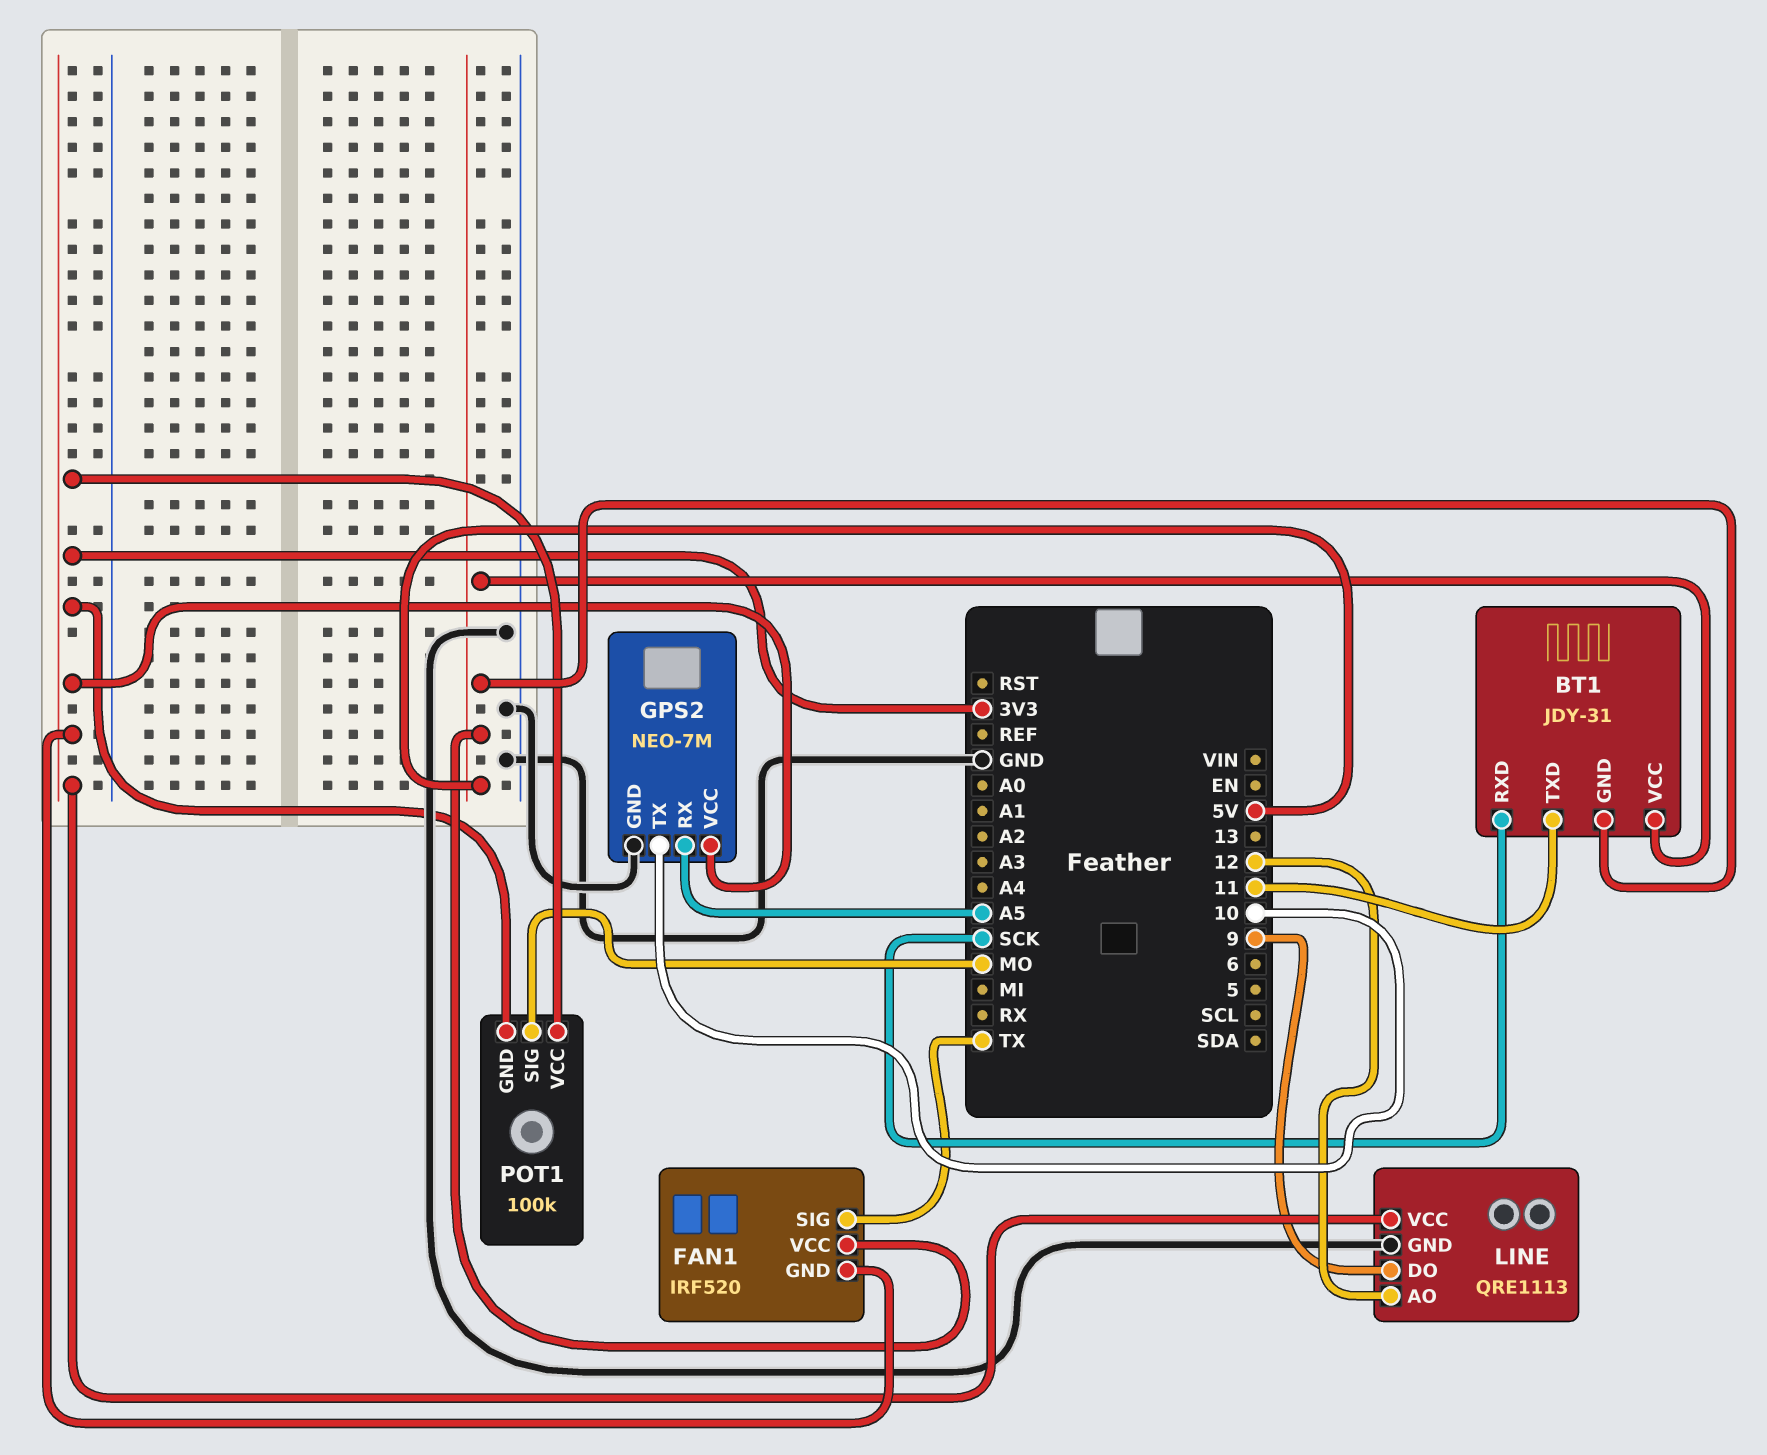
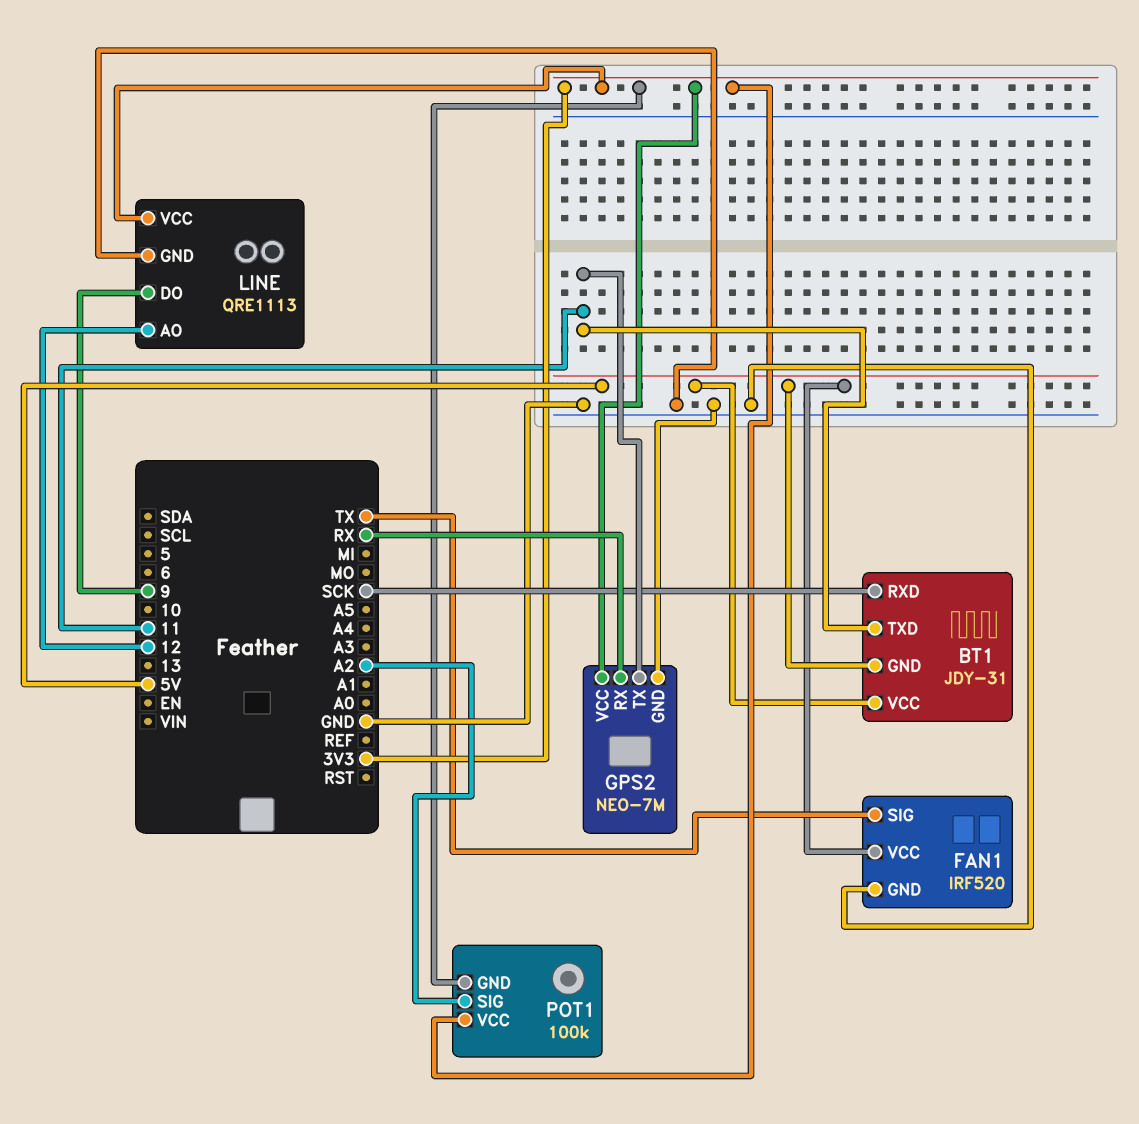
FAN1 pin GND: 3V3 -> GND
GPS2 pin RX: A5 -> RX
GPS2 pin TX: 10 -> 11
POT1 pin SIG: MO -> A2

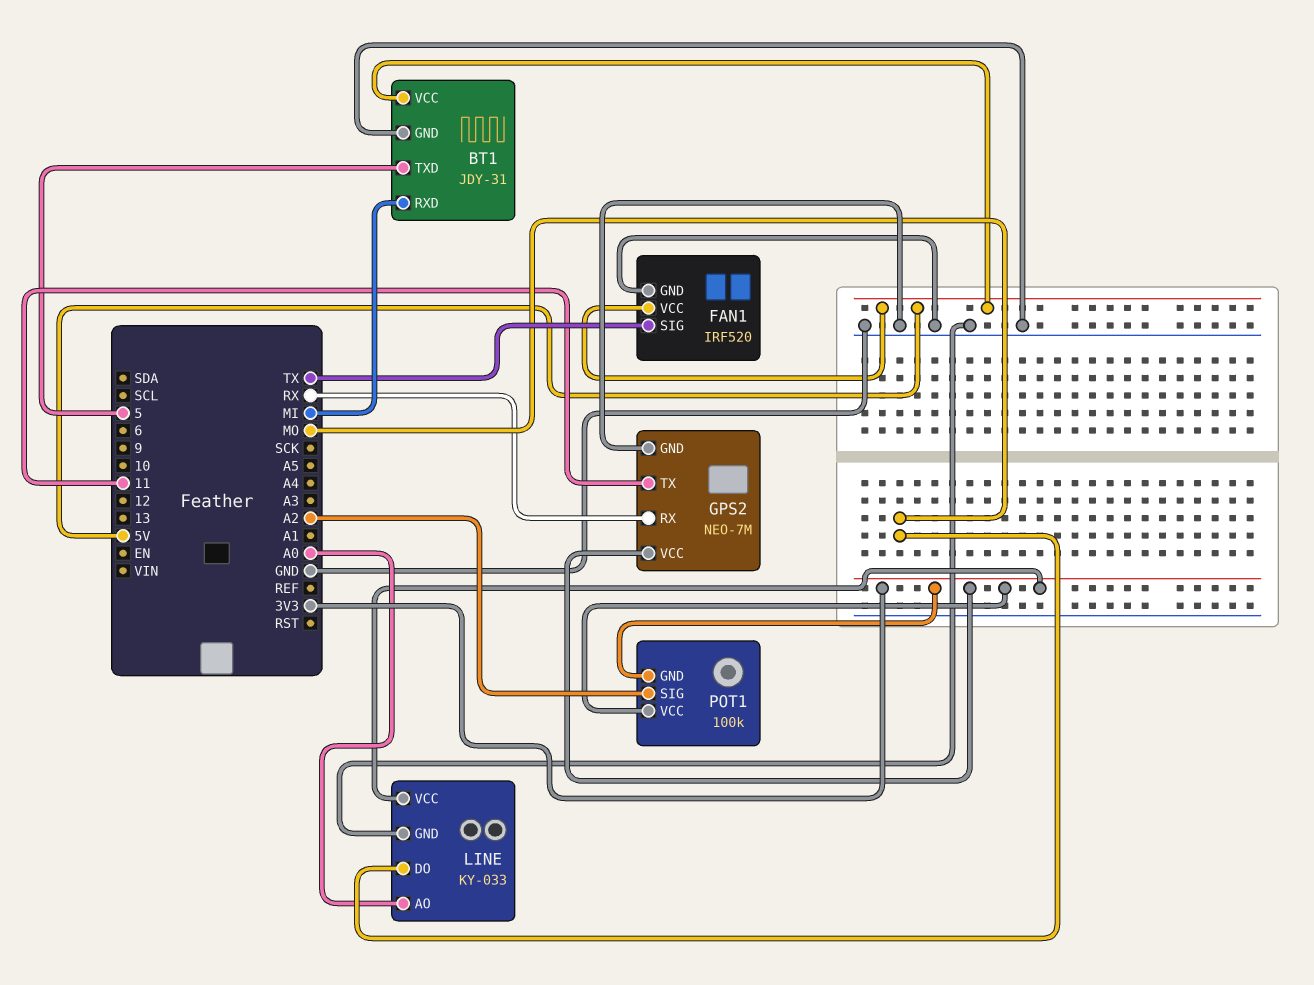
BT1 pin GND: 5V -> GND
BT1 pin RXD: SCK -> MI
BT1 pin TXD: 11 -> 5
LINE: QRE1113 -> KY-033
LINE pin AO: 12 -> A0
LINE pin DO: 9 -> MO

